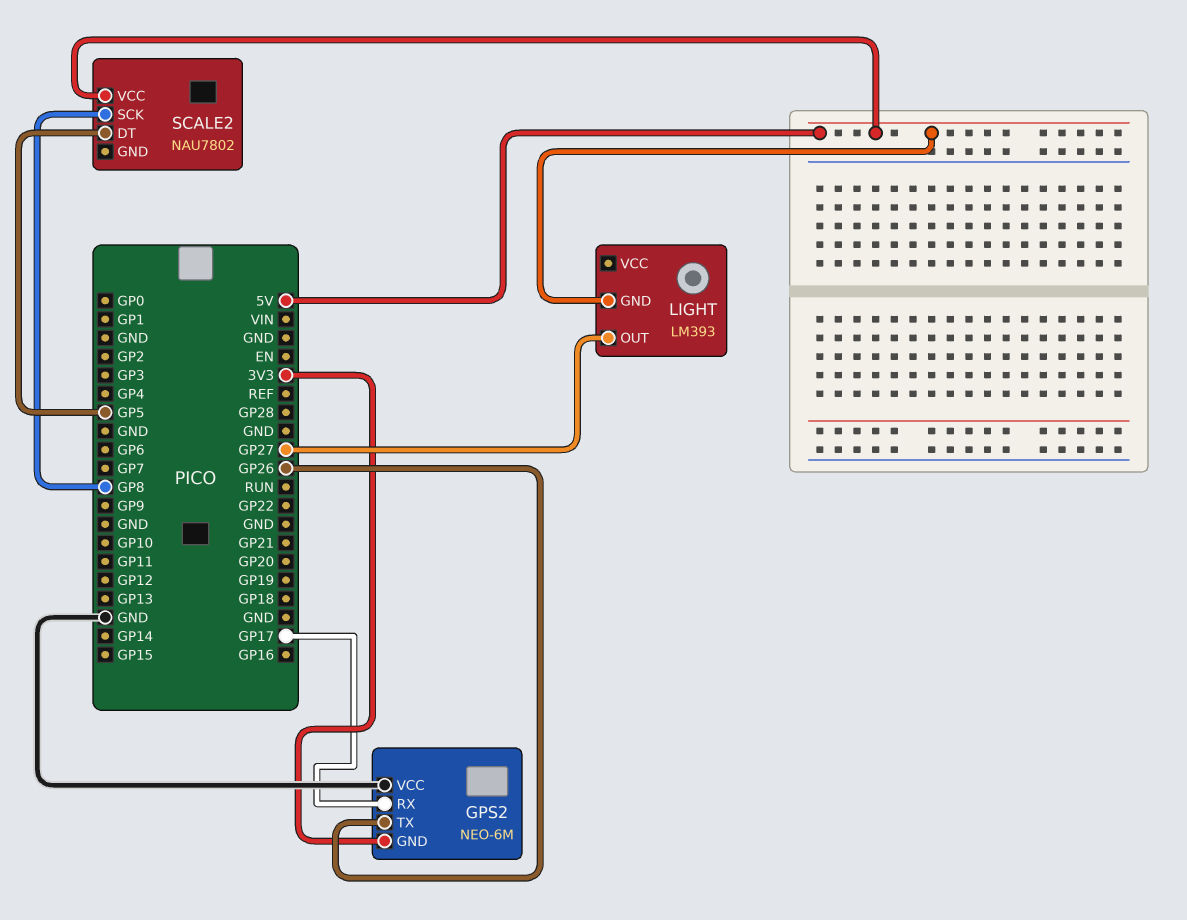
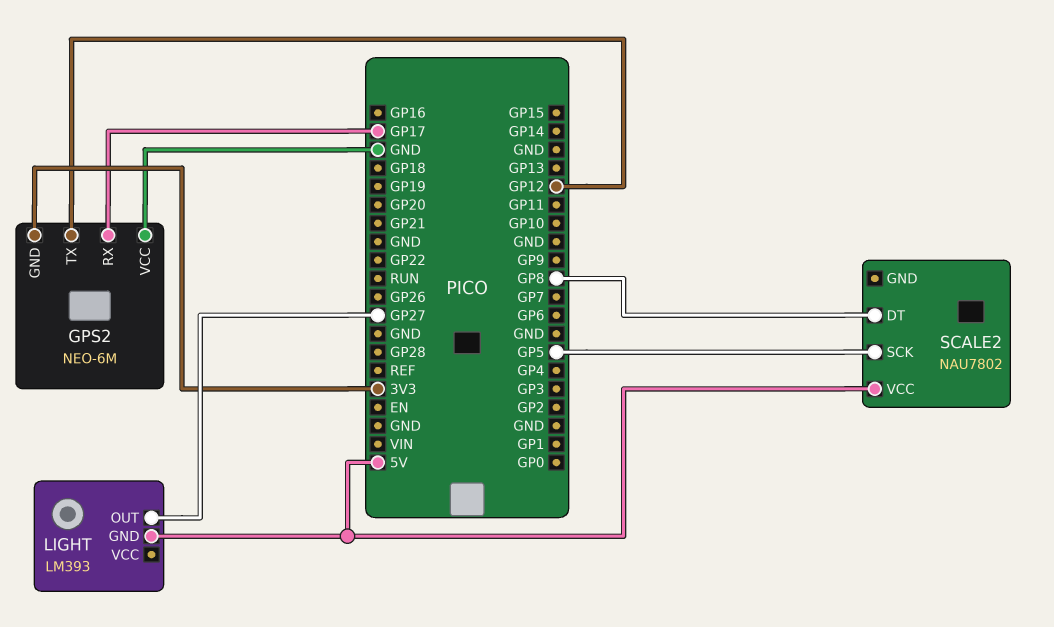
GPS2 pin TX: GP26 -> GP12
SCALE2 pin DT: GP5 -> GP8
SCALE2 pin SCK: GP8 -> GP5

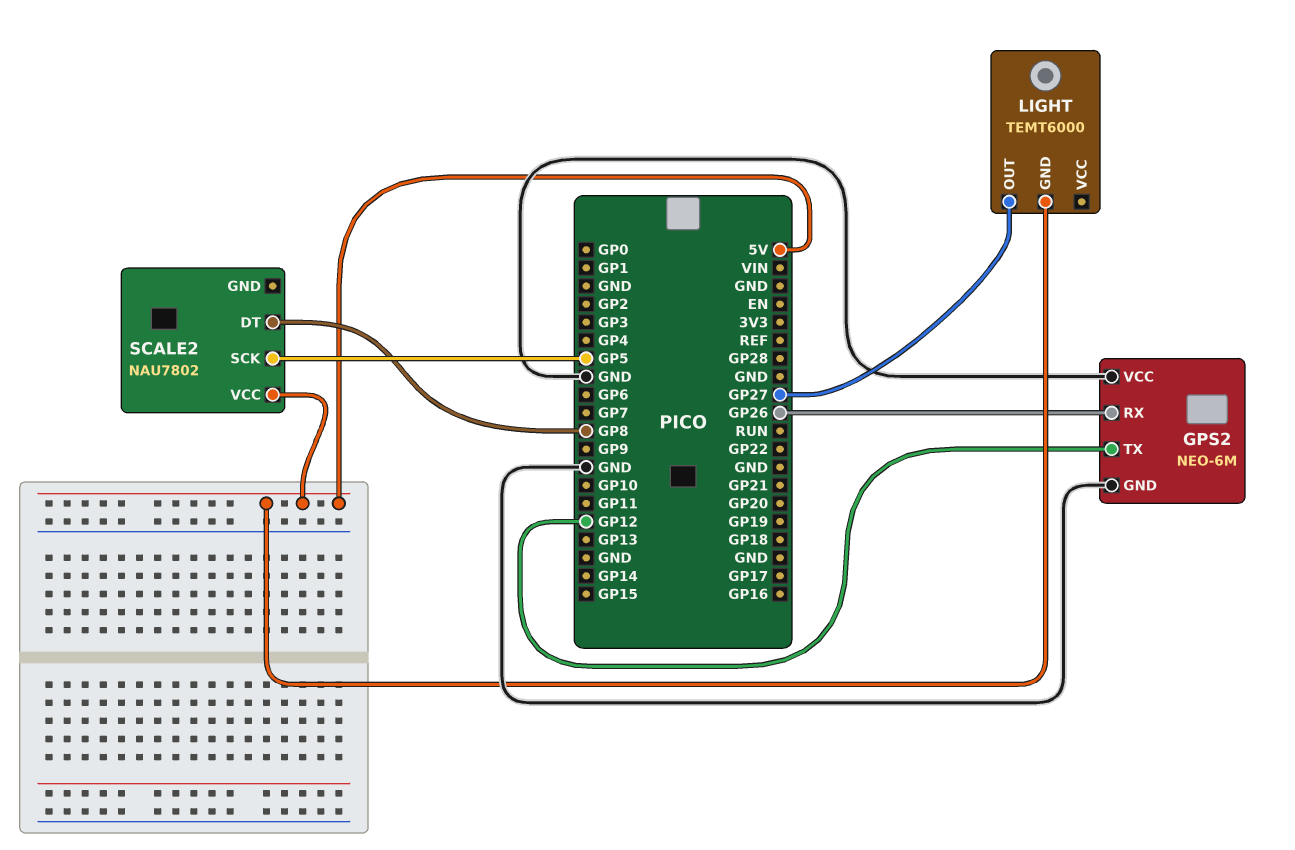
GPS2 pin GND: 3V3 -> GND
GPS2 pin RX: GP17 -> GP26
LIGHT: LM393 -> TEMT6000

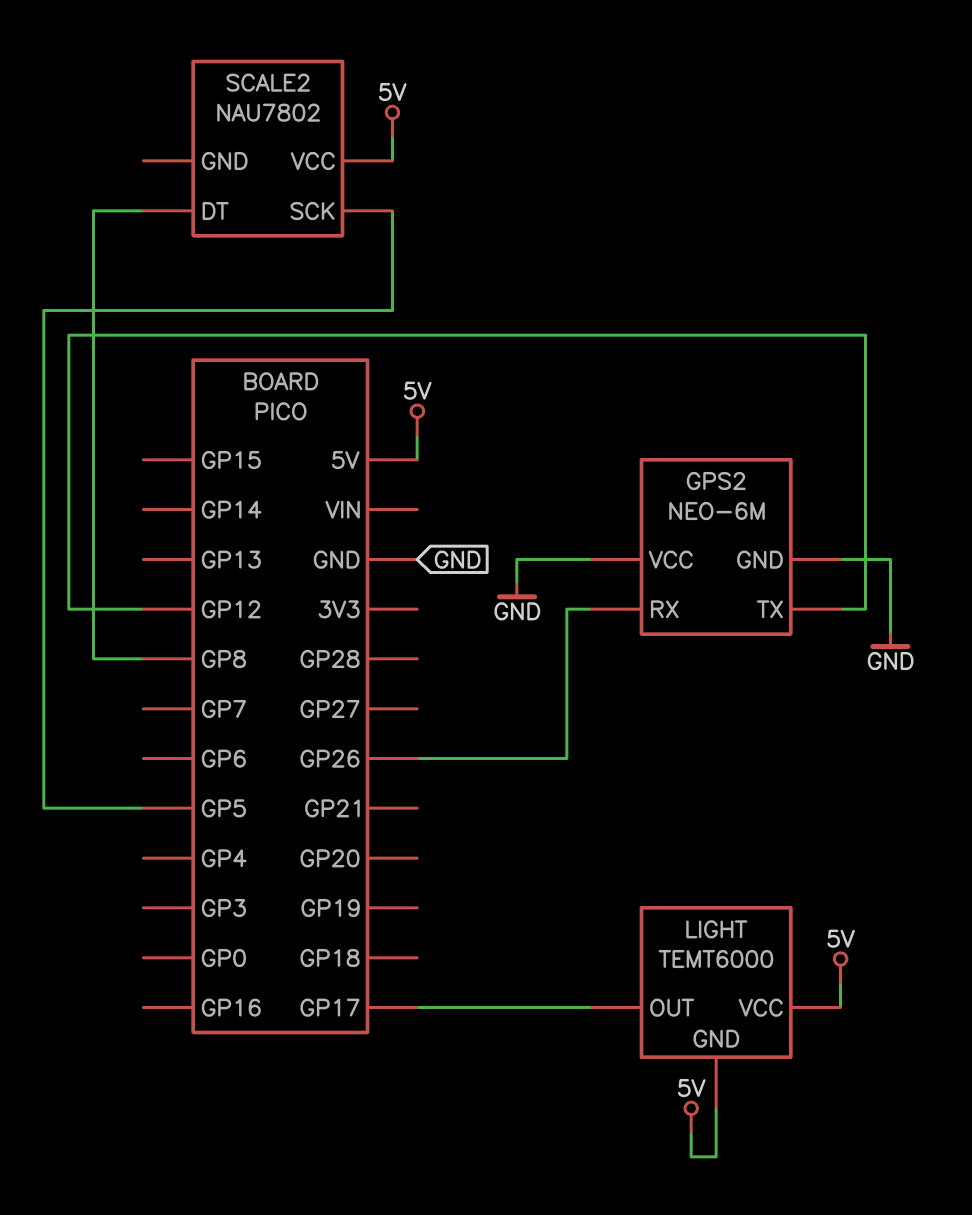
LIGHT pin OUT: GP27 -> GP17
LIGHT pin VCC: none -> 5V

